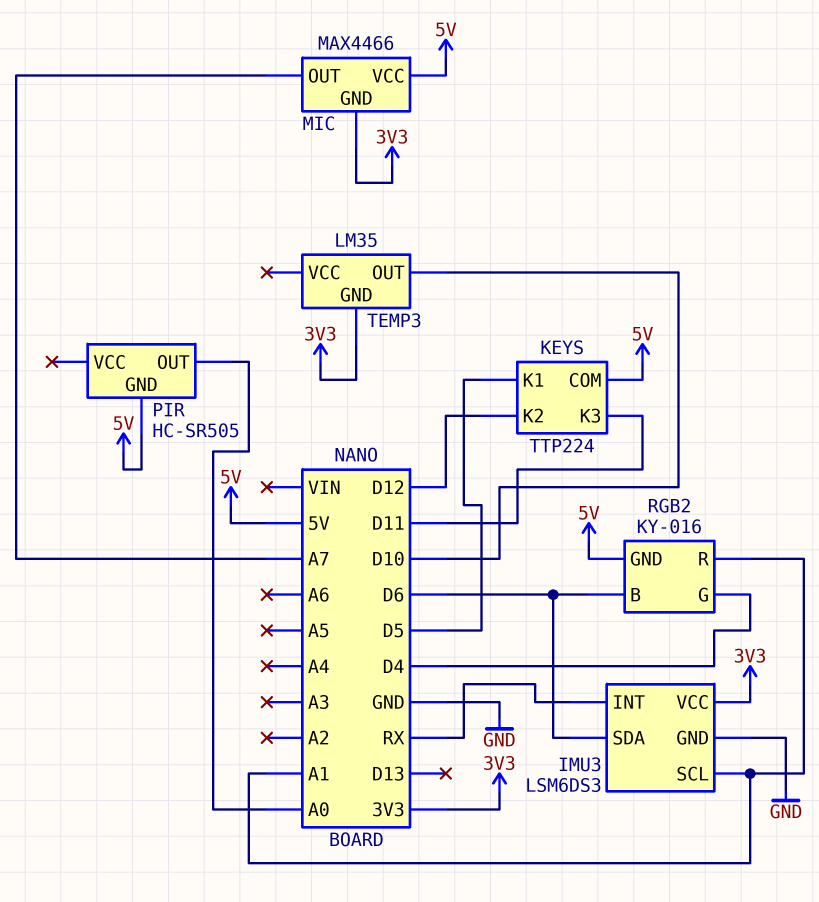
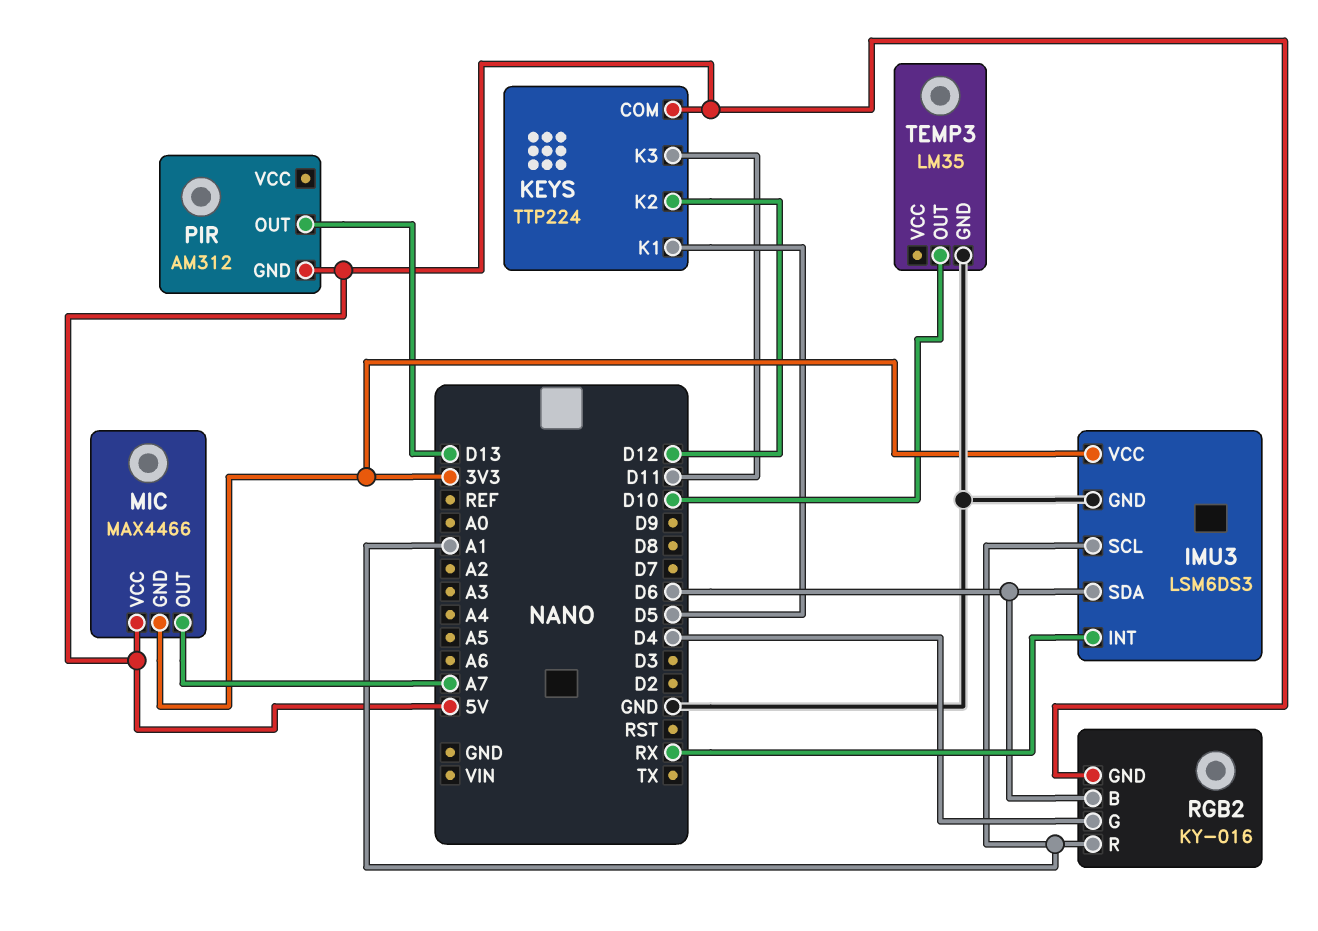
PIR: HC-SR505 -> AM312
PIR pin OUT: A0 -> D13
TEMP3 pin GND: 3V3 -> GND

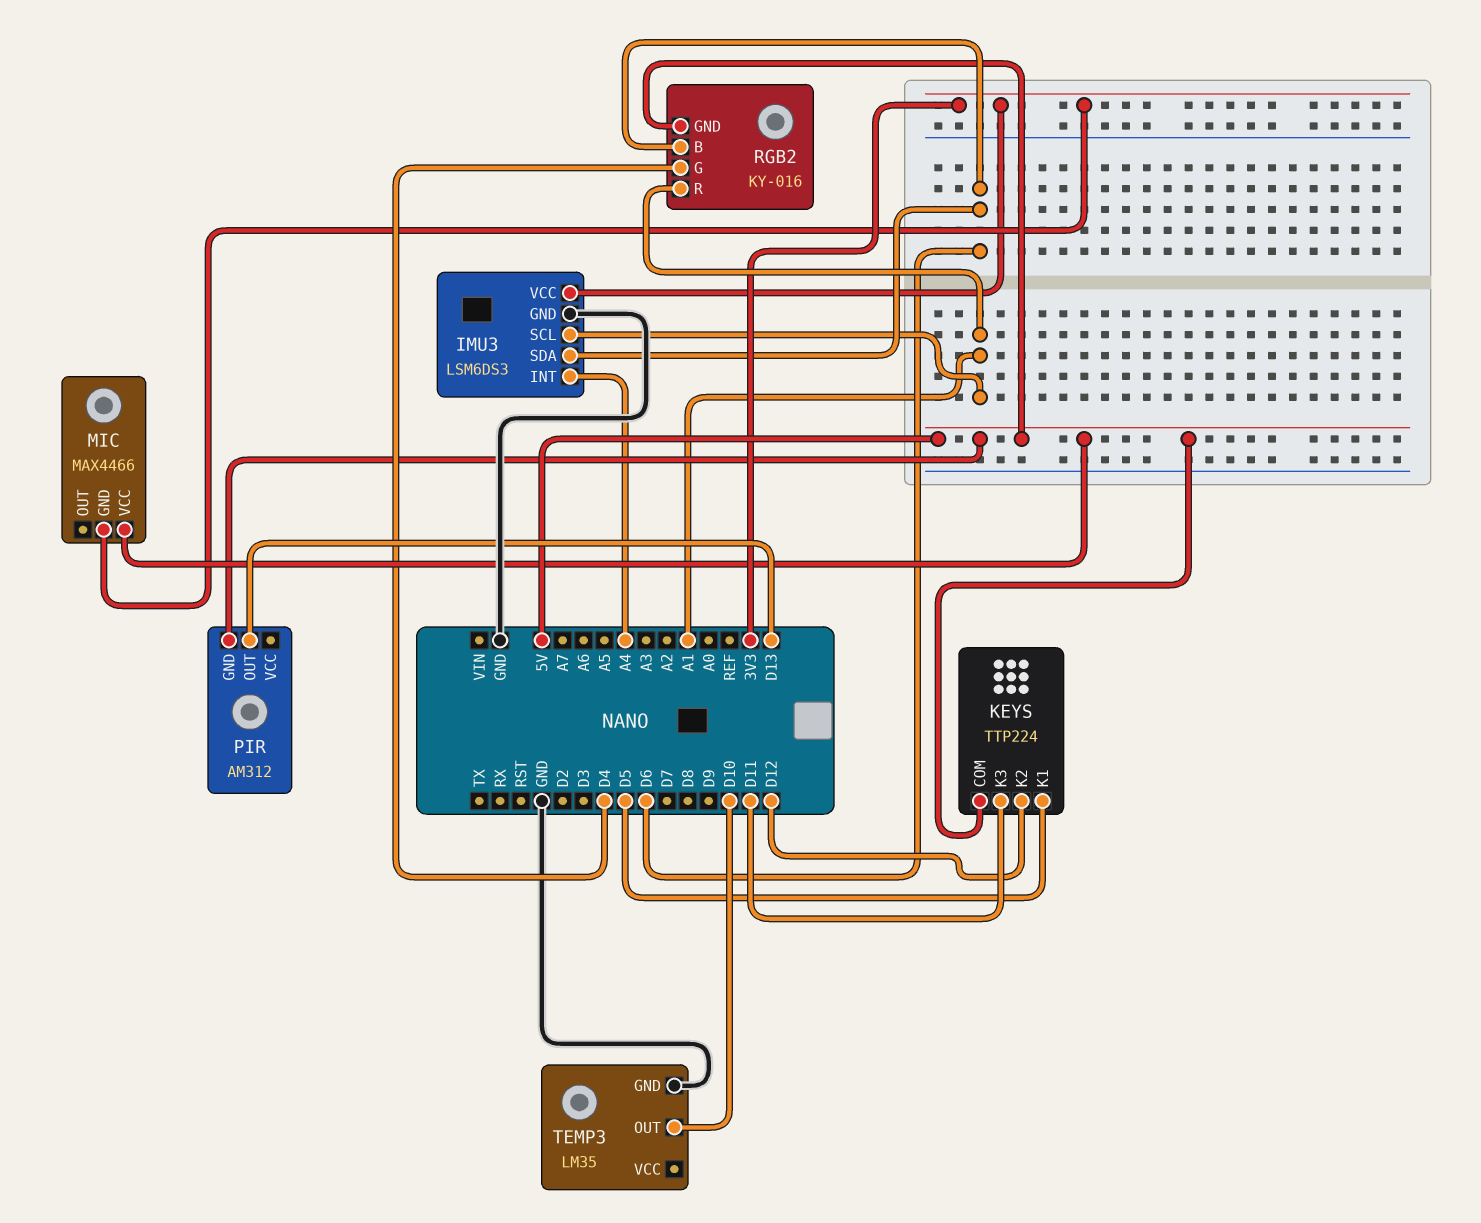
IMU3 pin INT: RX -> A4
MIC pin OUT: A7 -> none

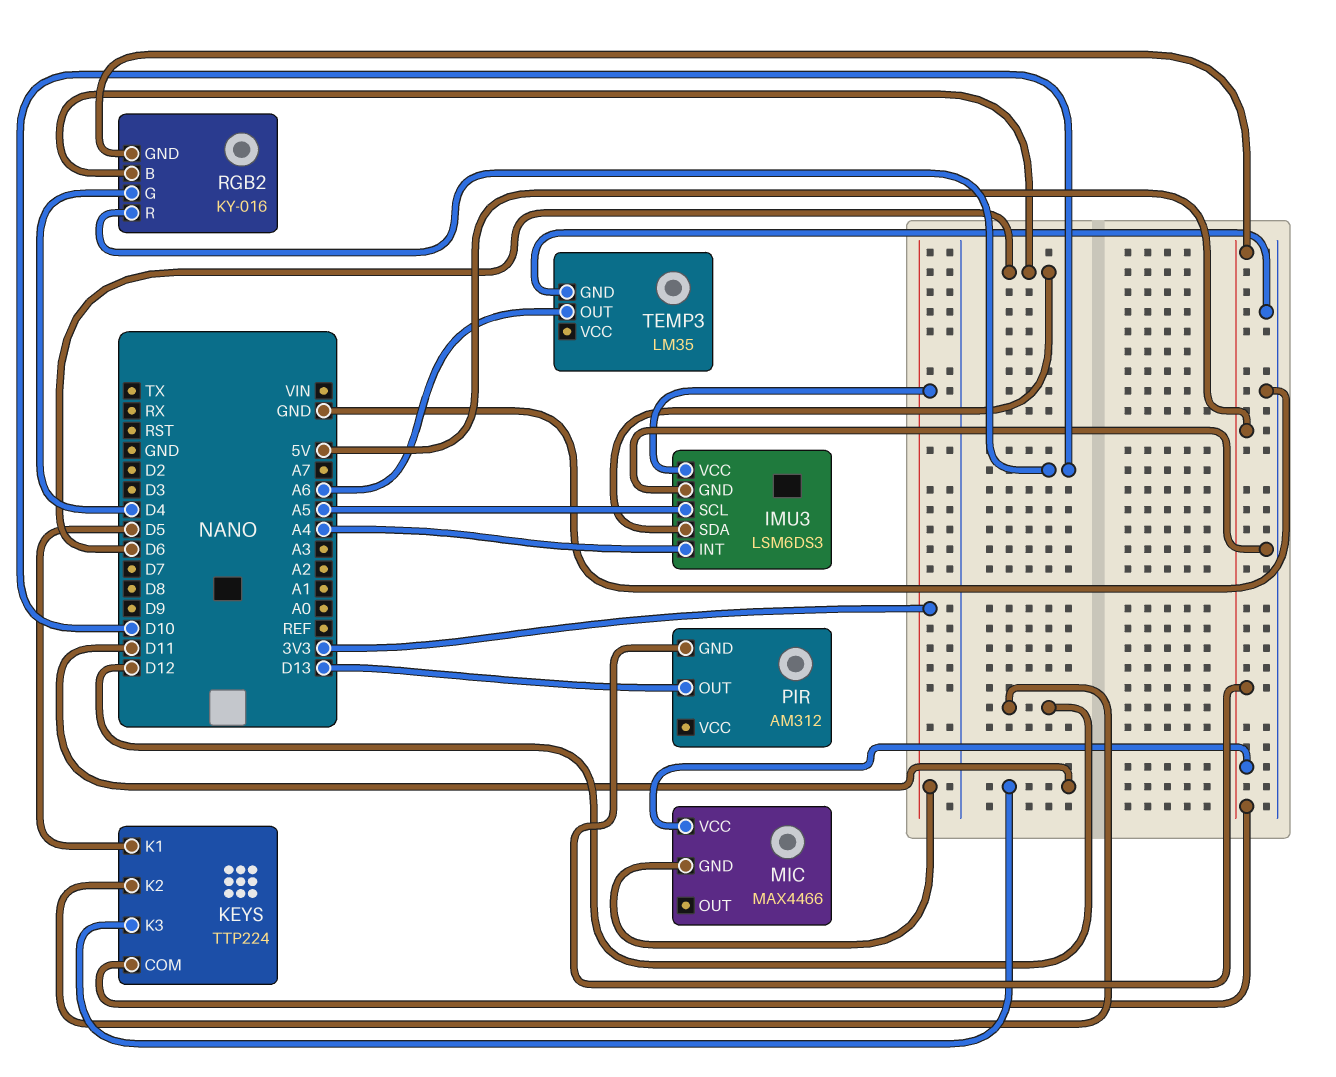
IMU3 pin SCL: A1 -> A5
RGB2 pin R: A1 -> D10
TEMP3 pin OUT: D10 -> A6

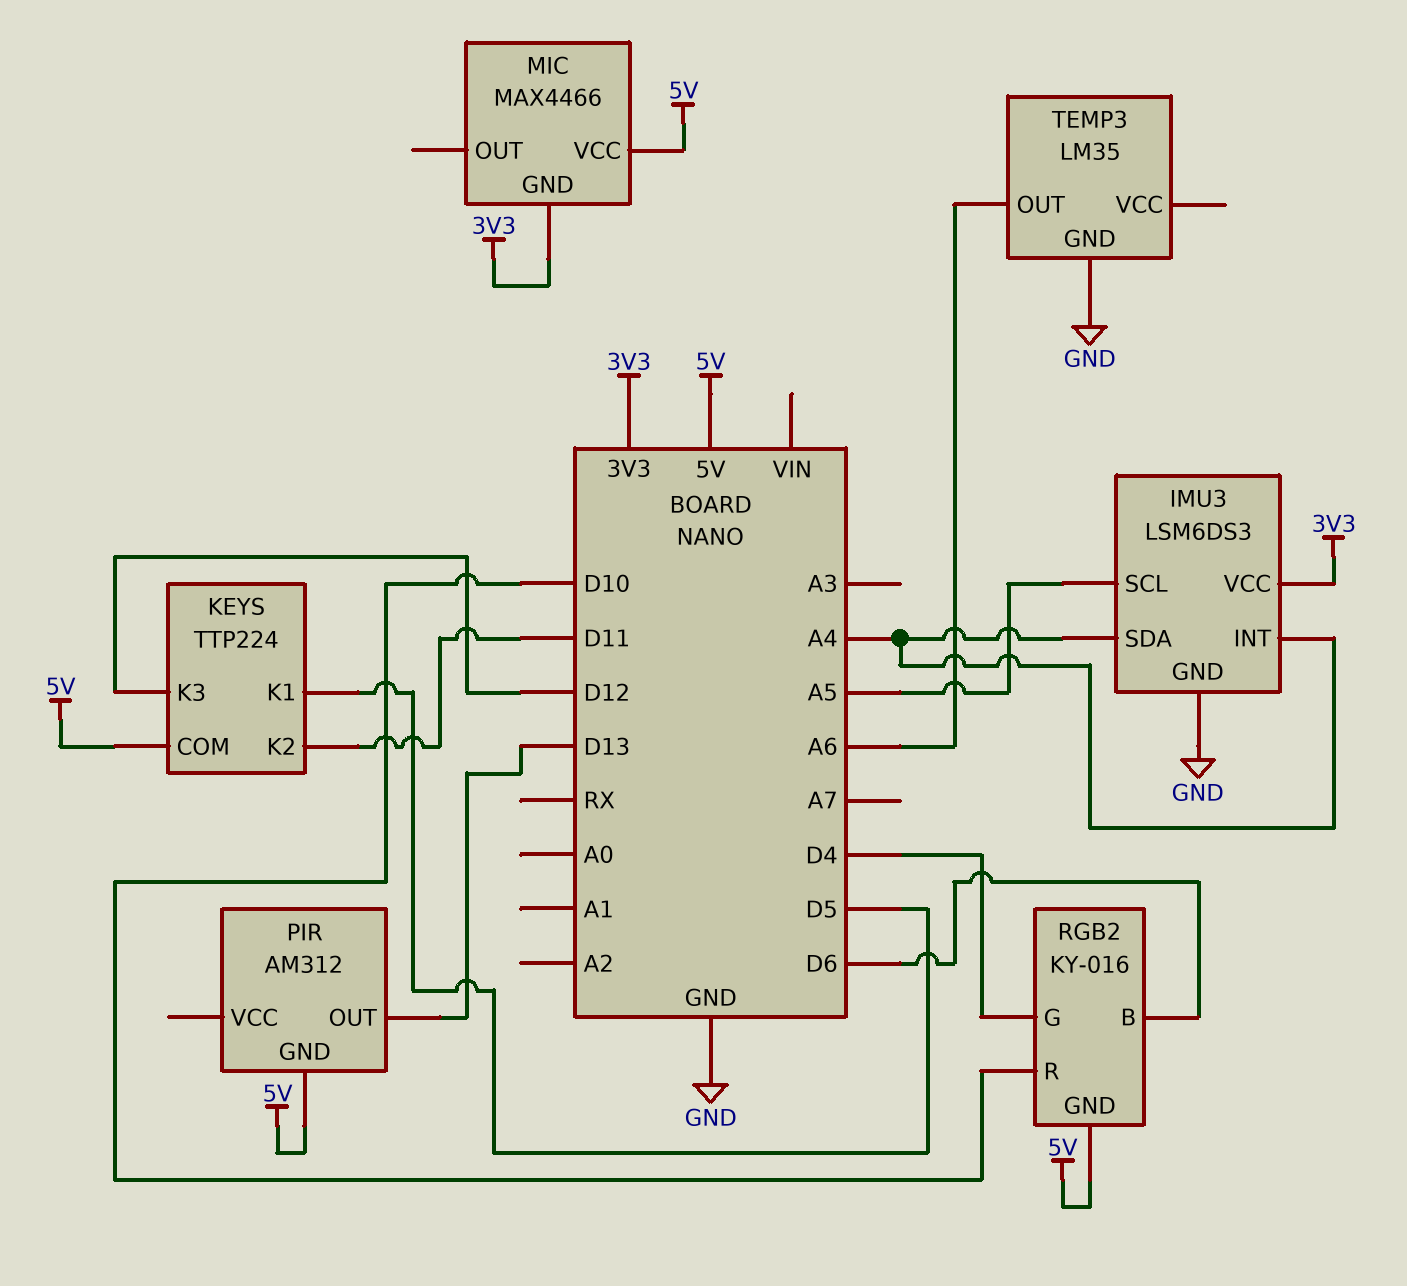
IMU3 pin SDA: D6 -> A4
KEYS pin K2: D12 -> D11
KEYS pin K3: D11 -> D12

